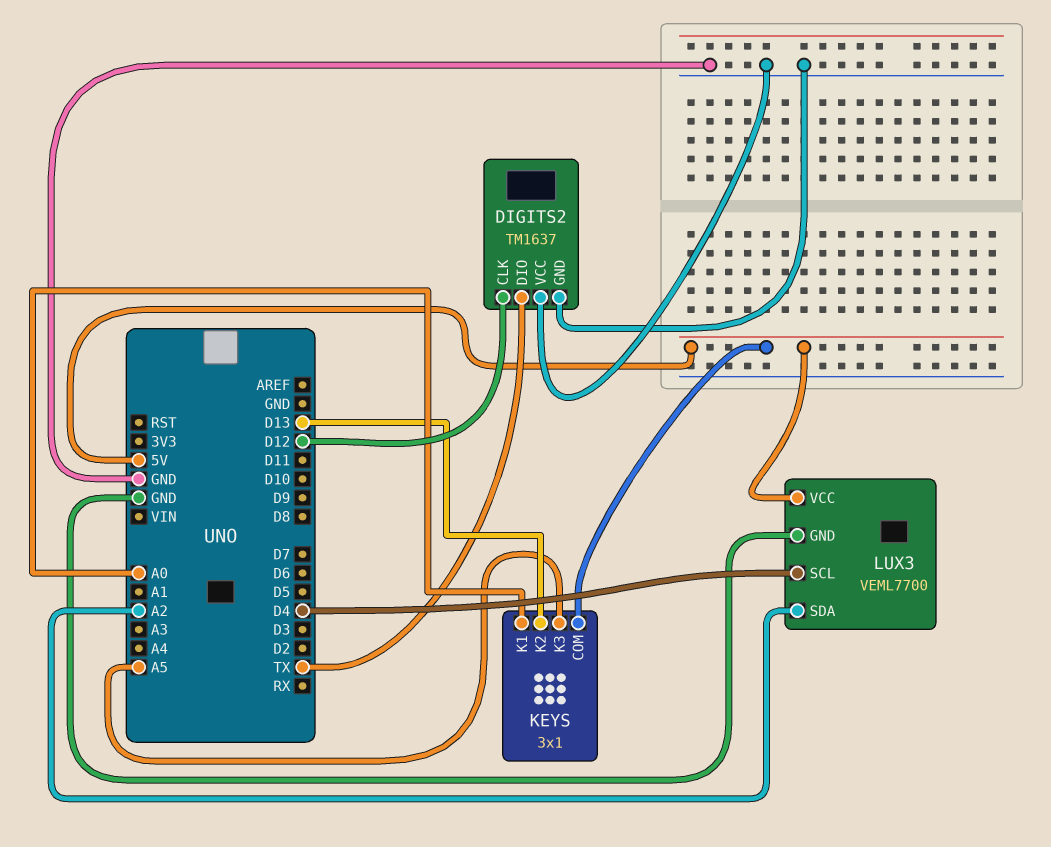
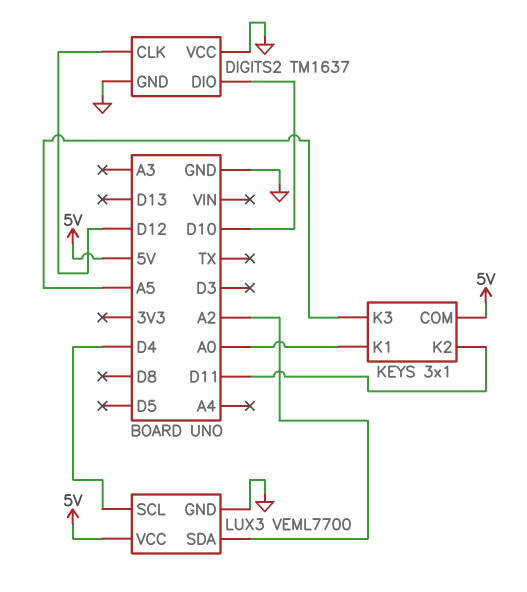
DIGITS2 pin DIO: TX -> D10
KEYS pin K2: D13 -> D11

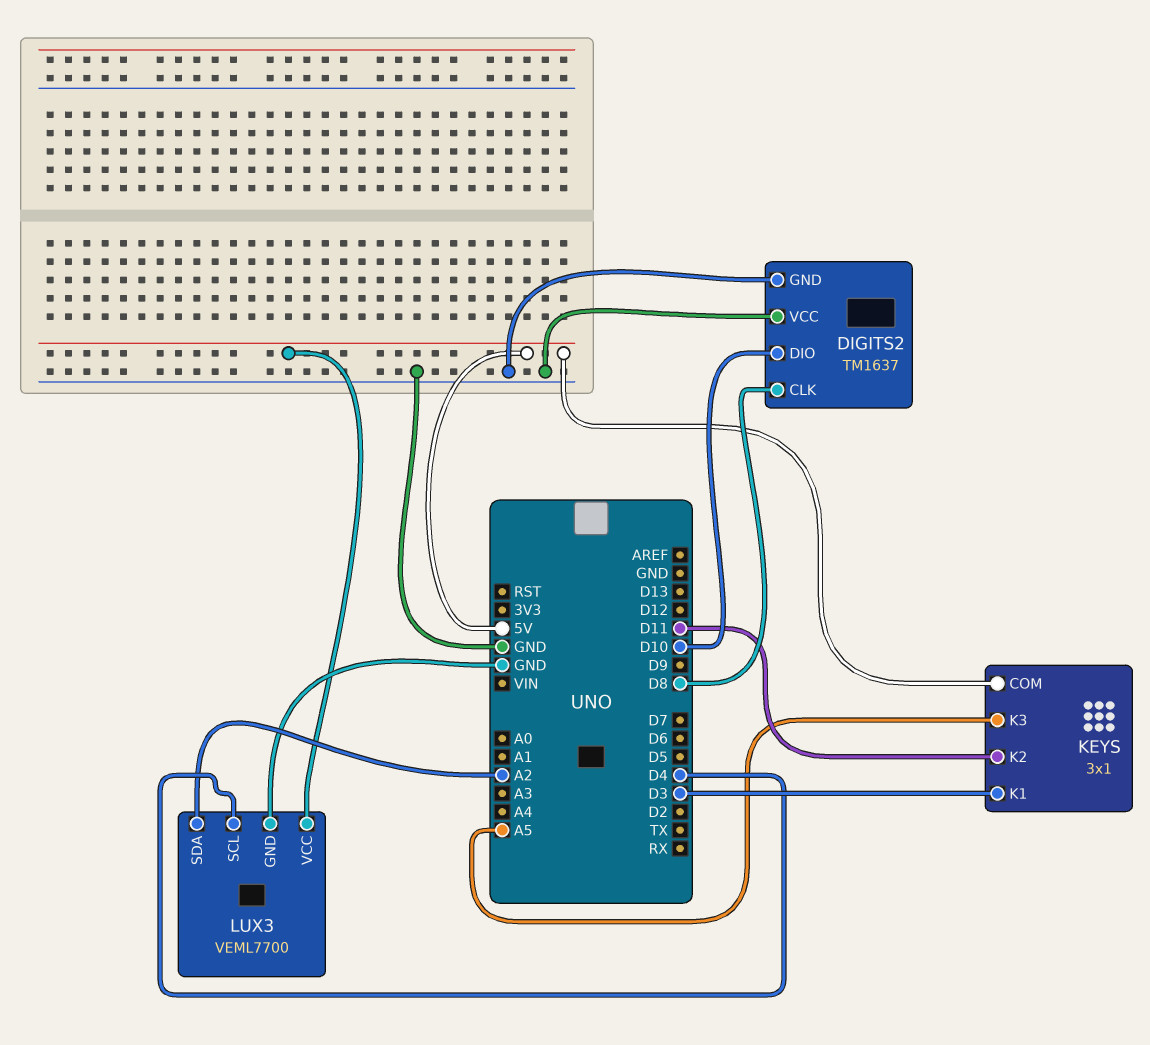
DIGITS2 pin CLK: D12 -> D8
KEYS pin K1: A0 -> D3

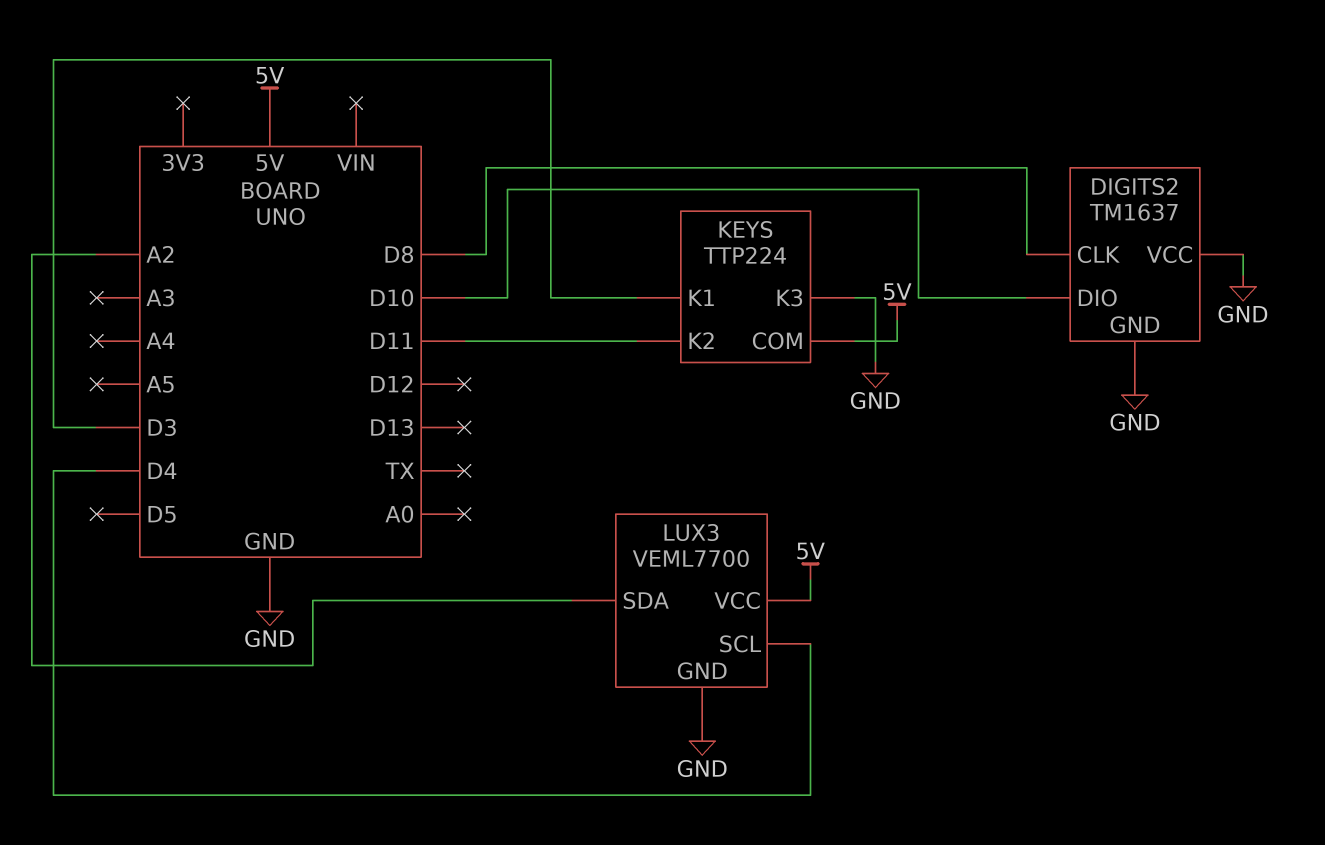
KEYS: 3x1 -> TTP224
KEYS pin K3: A5 -> GND

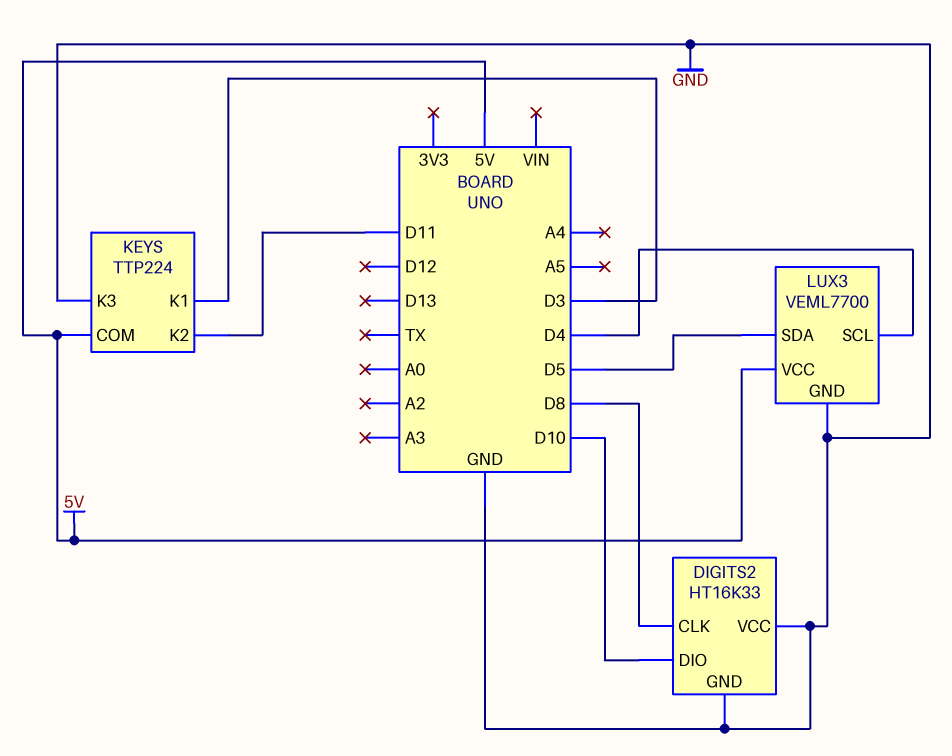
DIGITS2: TM1637 -> HT16K33
LUX3 pin SDA: A2 -> D5

